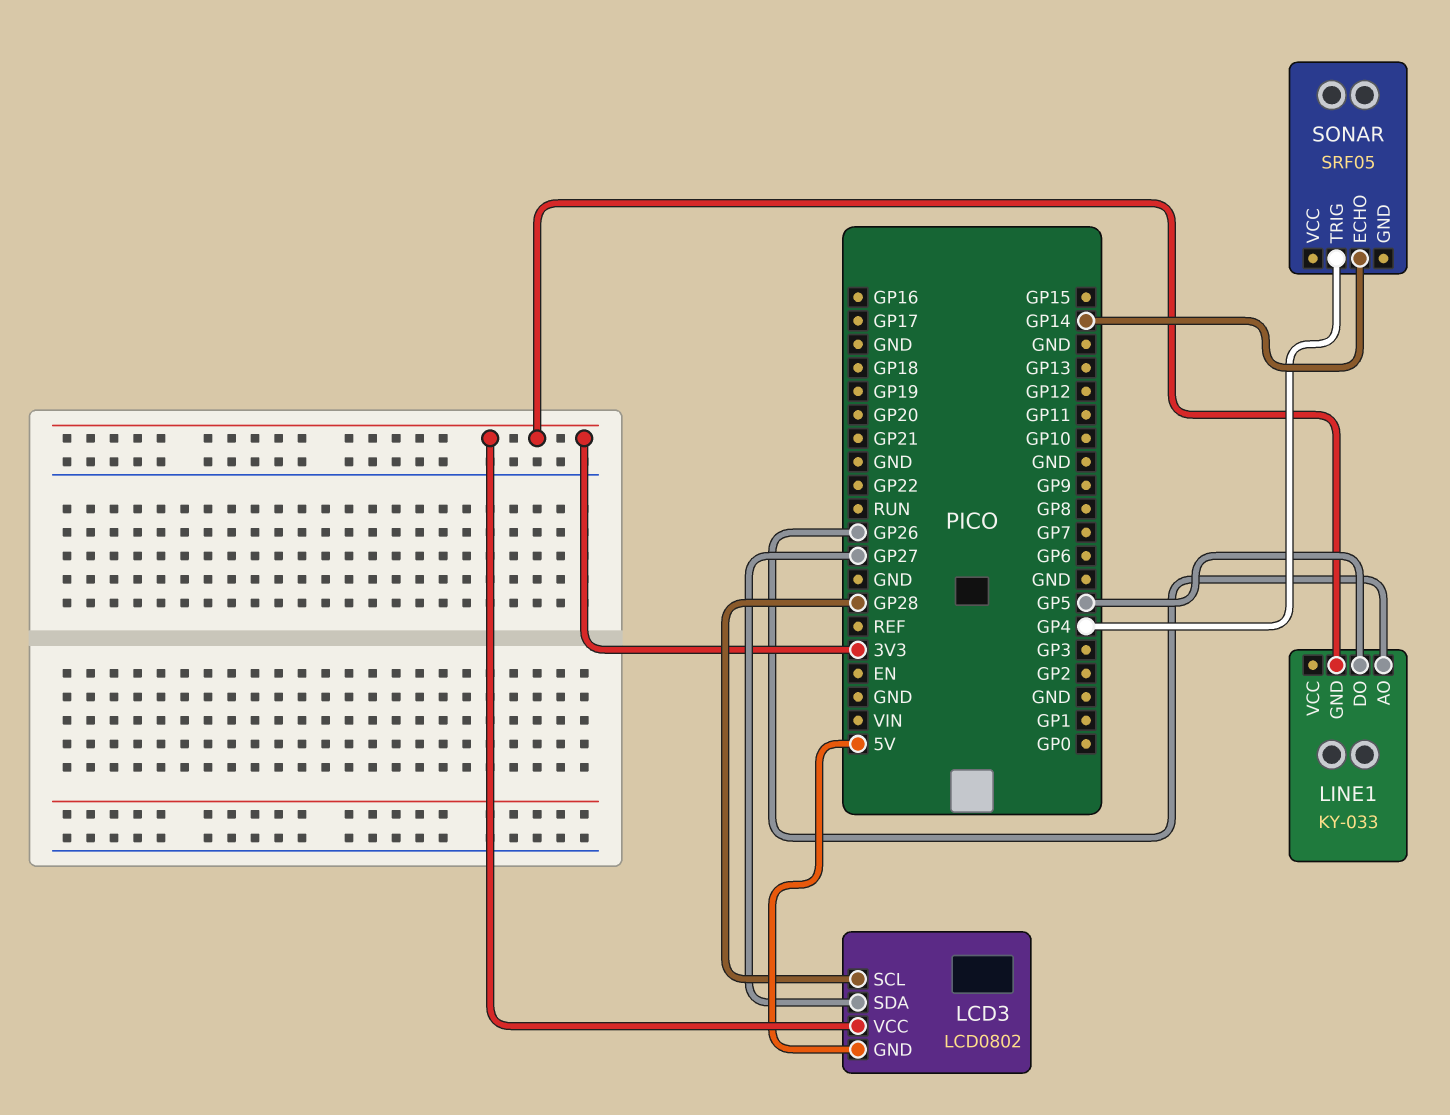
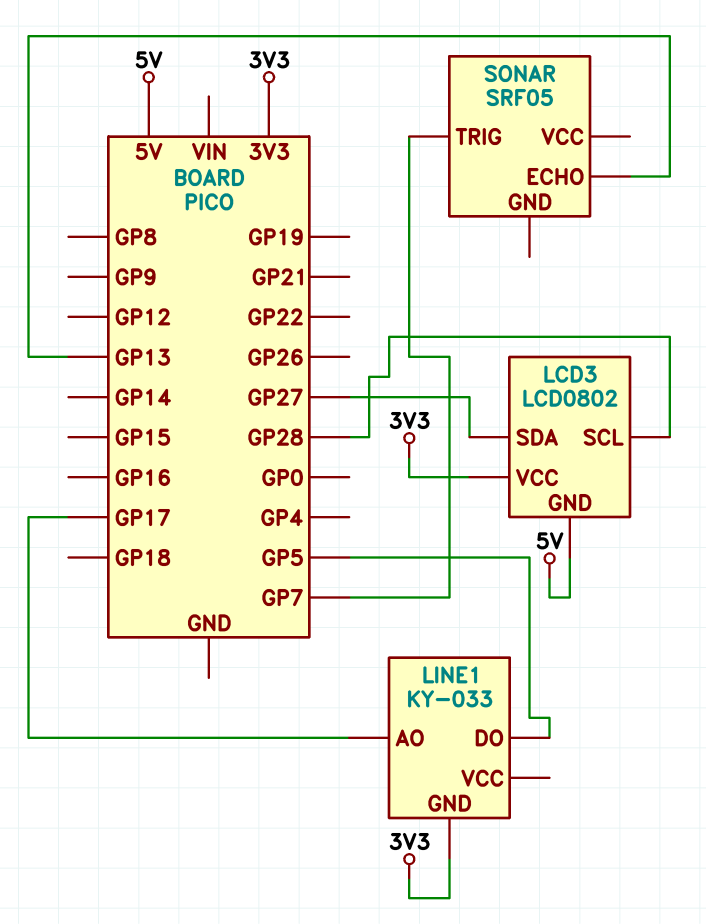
LINE1 pin AO: GP26 -> GP17
SONAR pin ECHO: GP14 -> GP13
SONAR pin TRIG: GP4 -> GP7

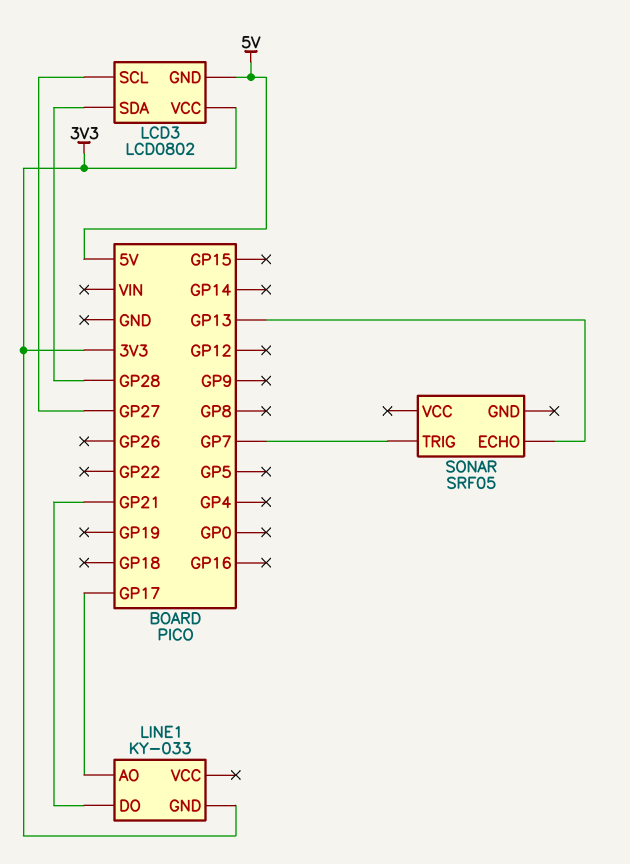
LCD3 pin SCL: GP28 -> GP27
LCD3 pin SDA: GP27 -> GP28
LINE1 pin DO: GP5 -> GP21

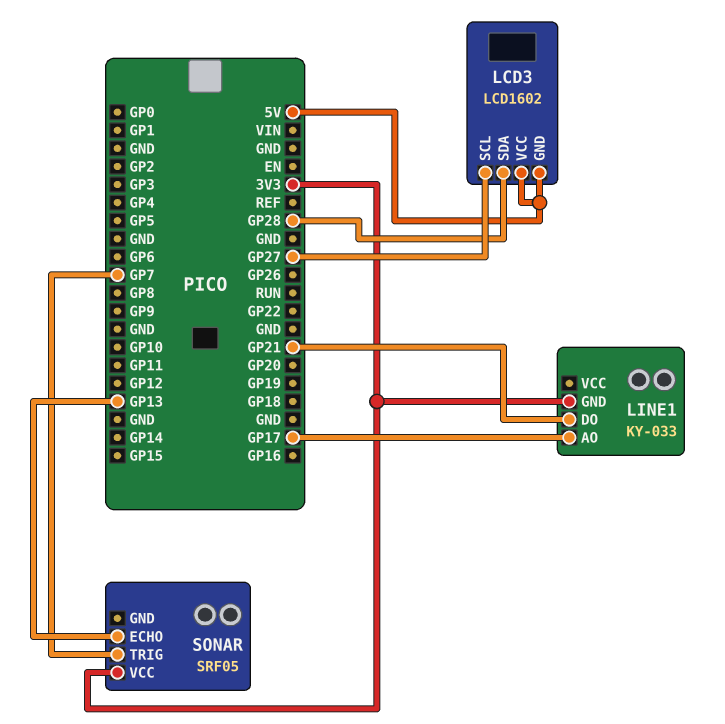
LCD3: LCD0802 -> LCD1602
LCD3 pin VCC: 3V3 -> 5V
SONAR pin VCC: none -> 3V3

